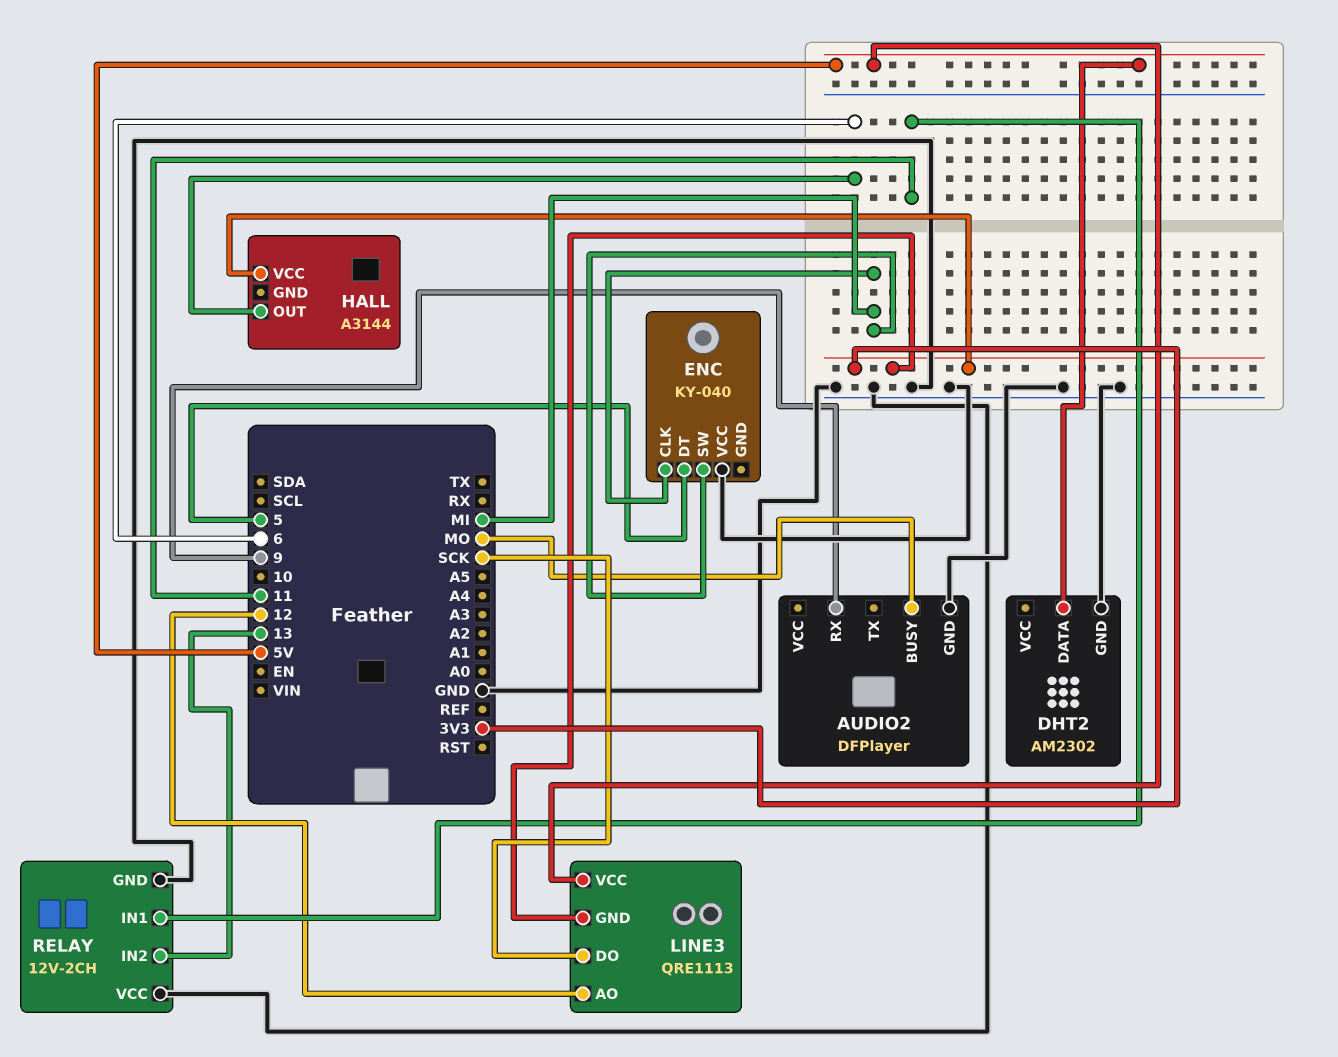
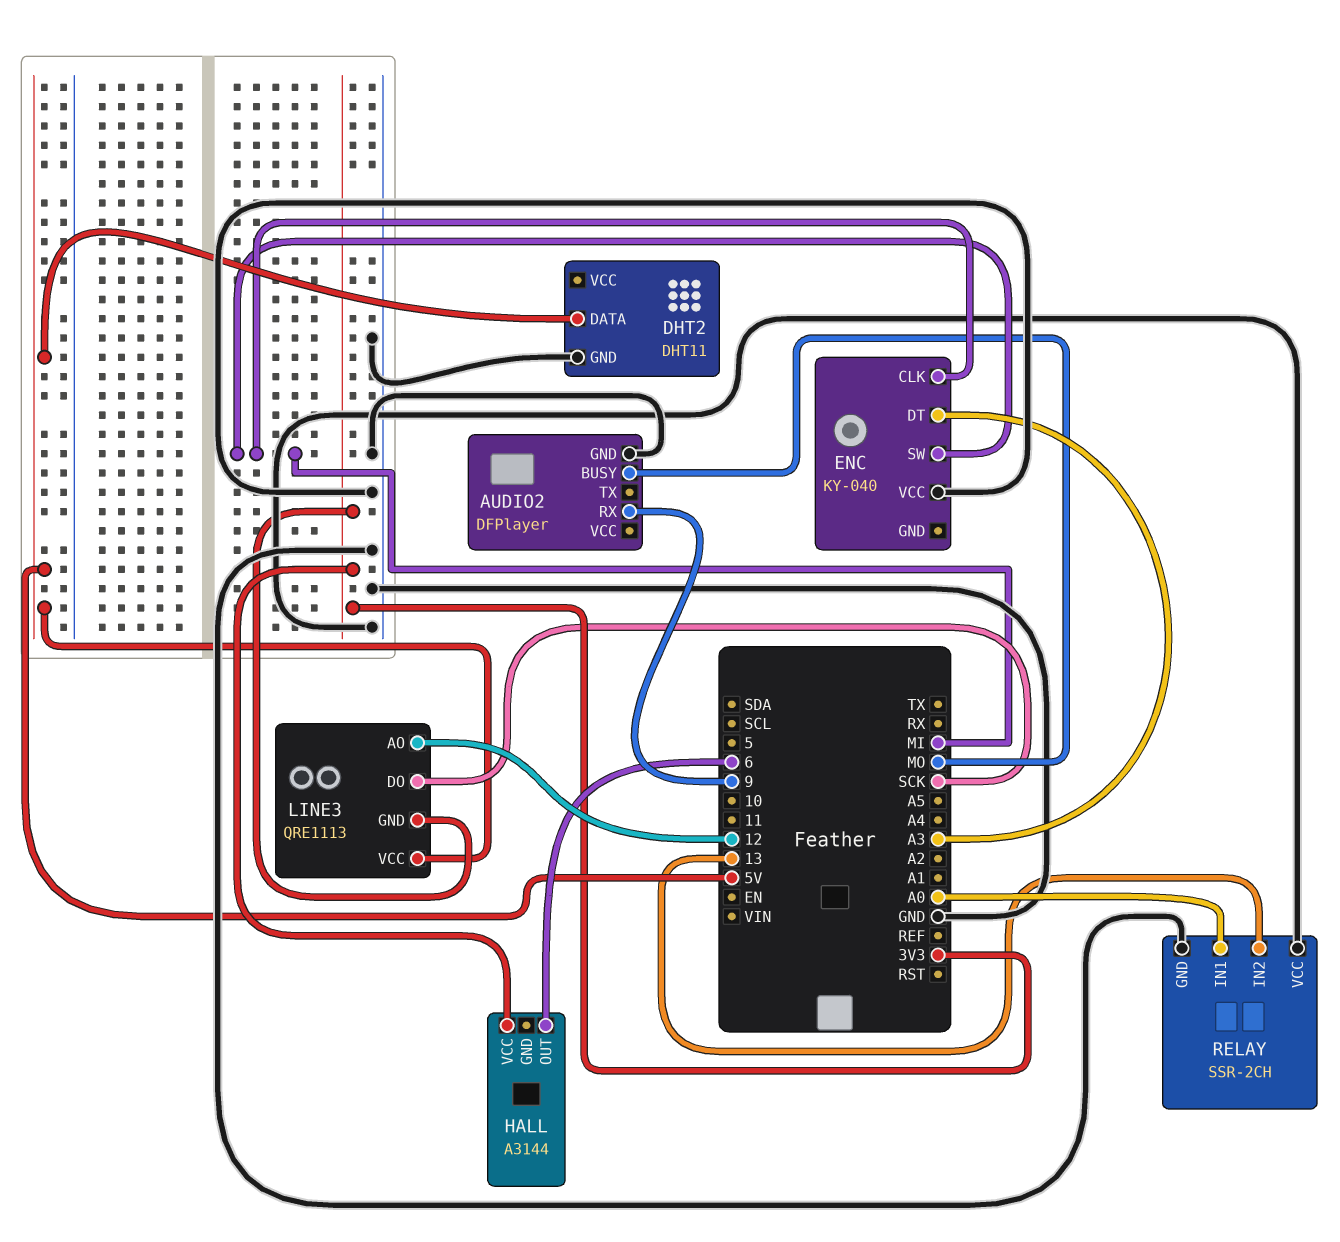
DHT2: AM2302 -> DHT11
ENC pin DT: 5 -> A3
RELAY: 12V-2CH -> SSR-2CH
RELAY pin IN1: 11 -> A0

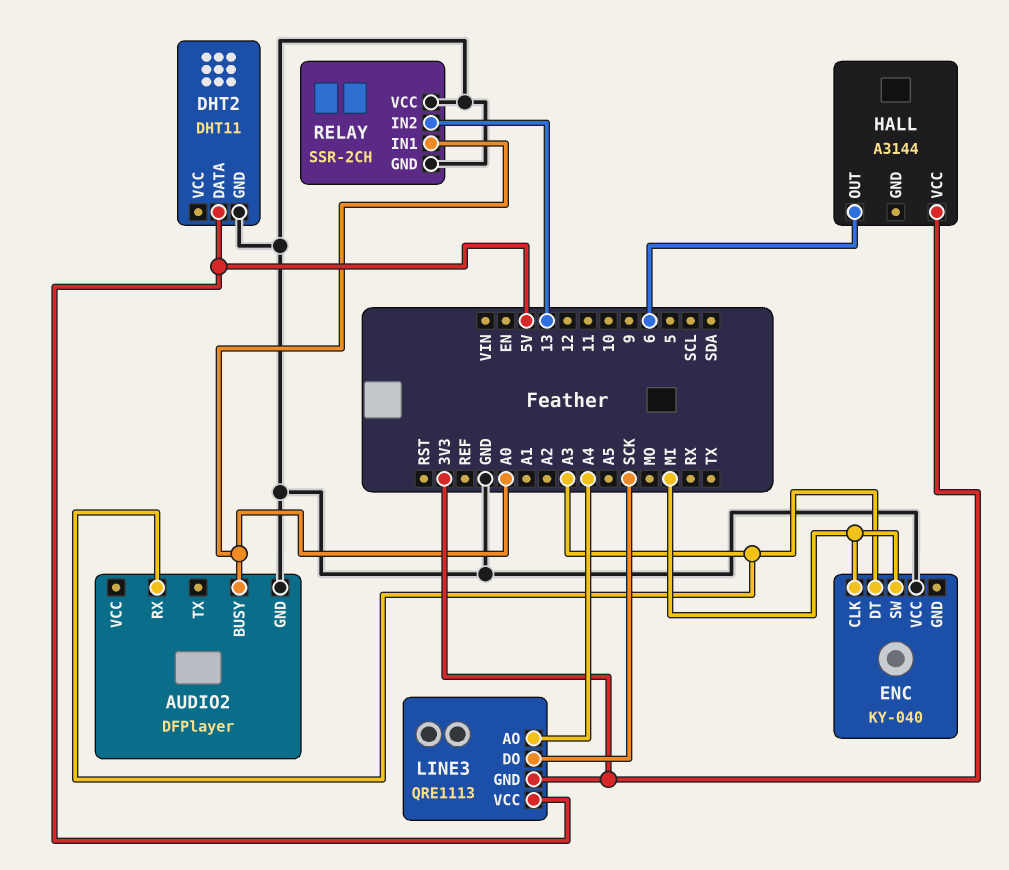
AUDIO2 pin BUSY: MO -> A0
AUDIO2 pin RX: 9 -> A3
LINE3 pin AO: 12 -> A4

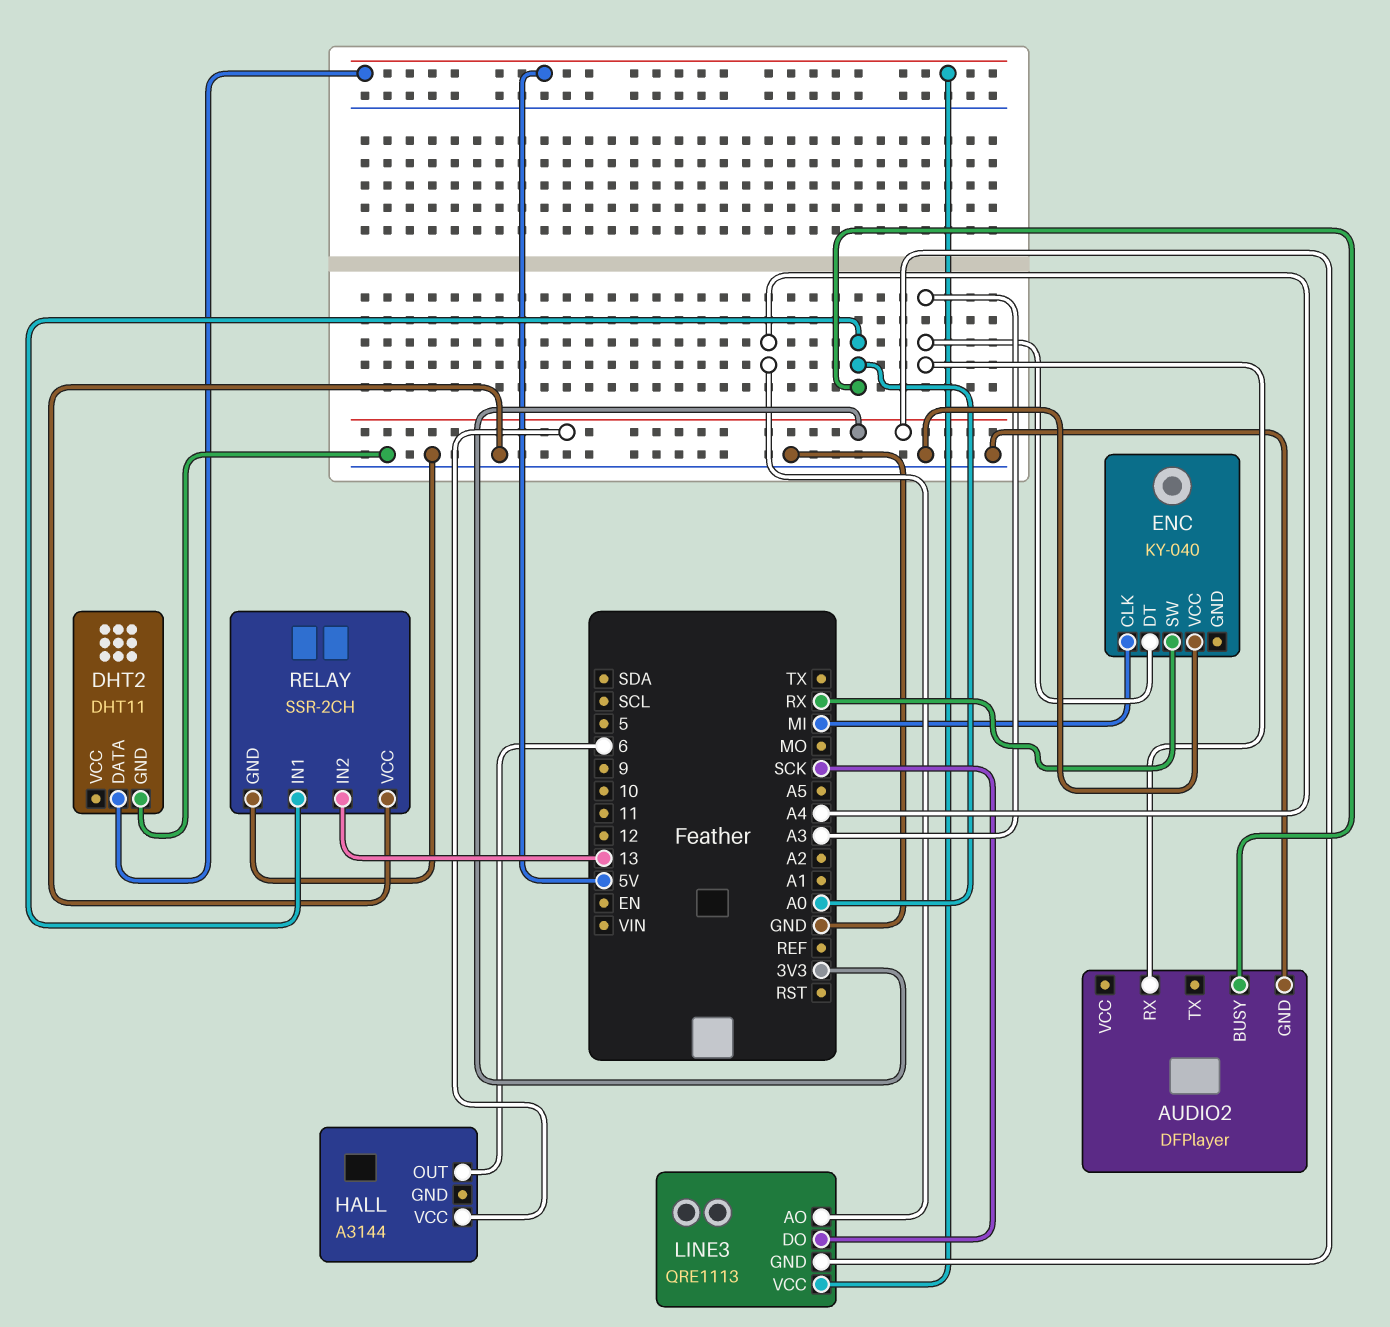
ENC pin SW: MI -> RX

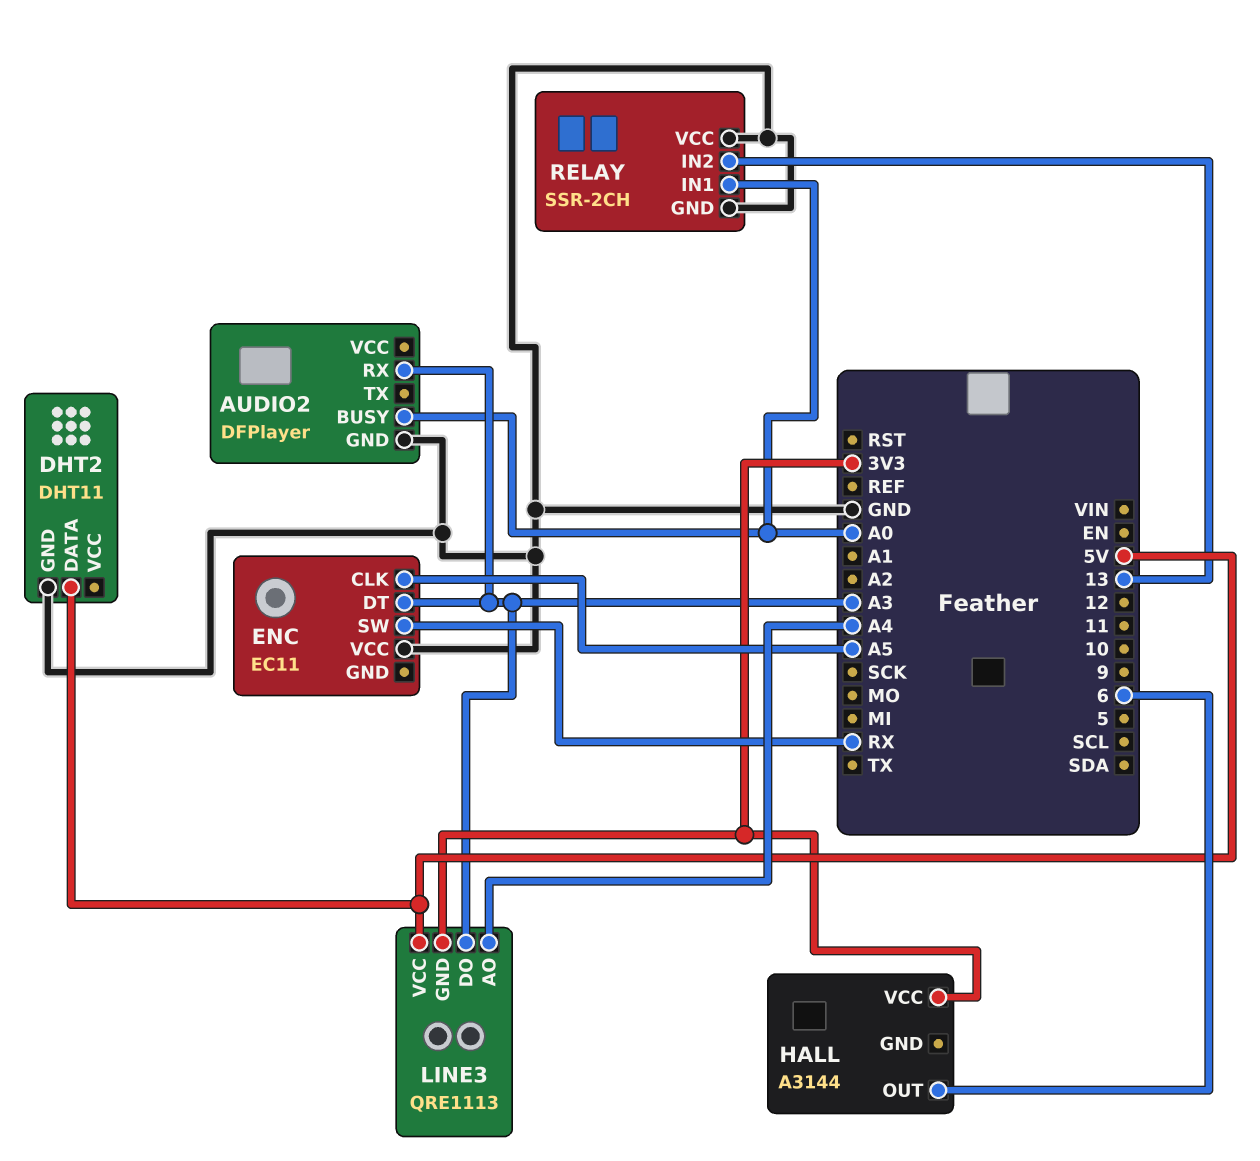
ENC: KY-040 -> EC11
ENC pin CLK: MI -> A5
LINE3 pin DO: SCK -> A3

